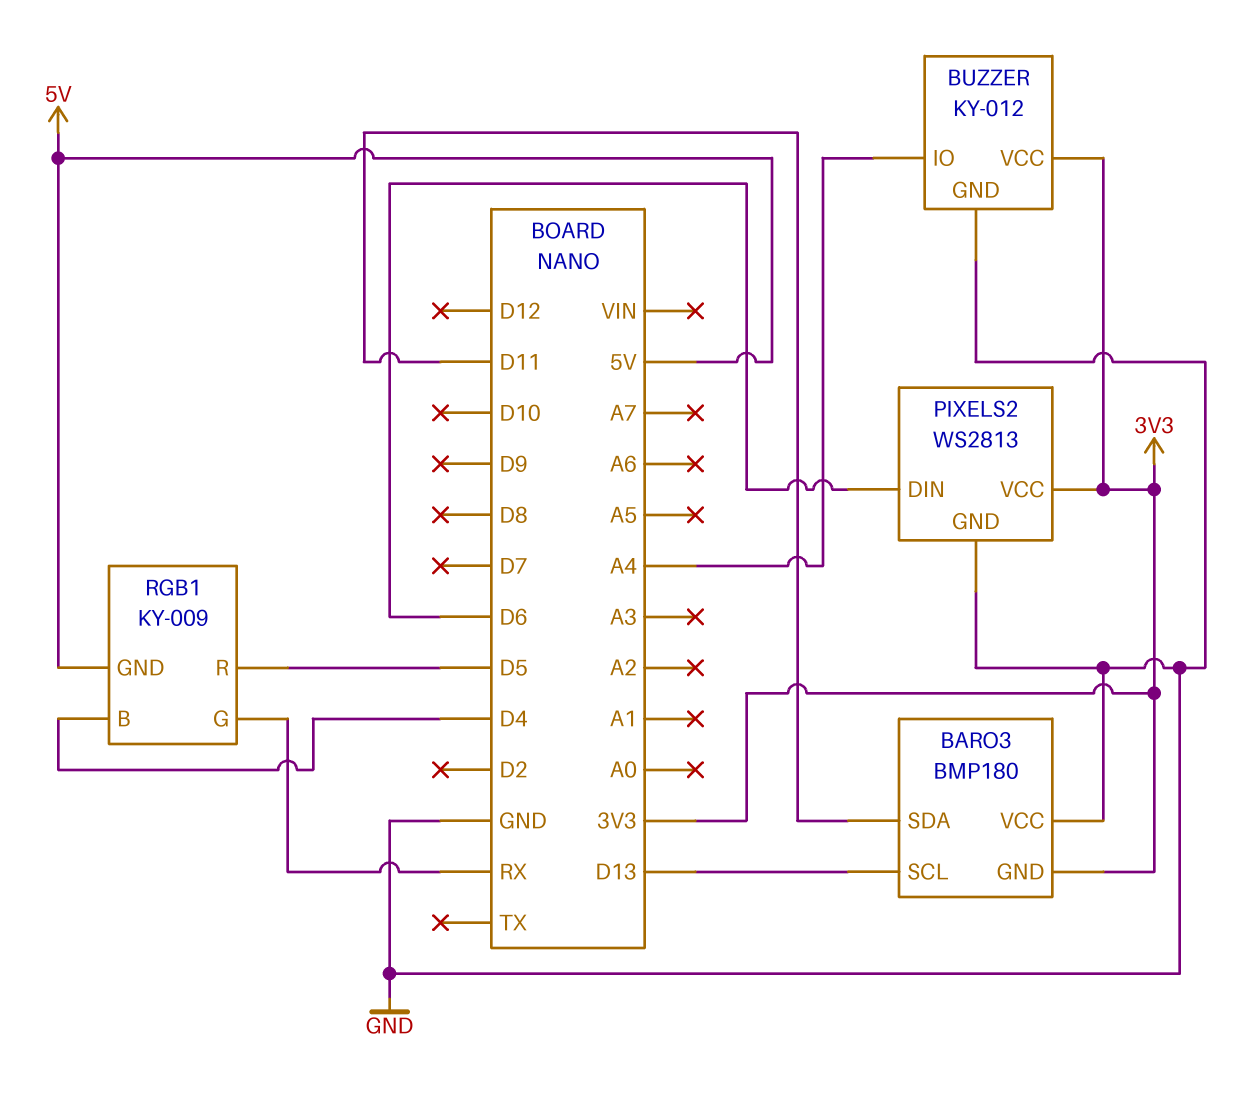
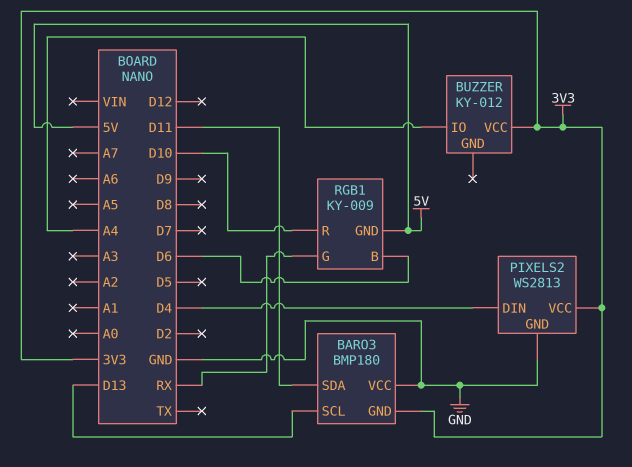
BUZZER pin GND: GND -> none
PIXELS2 pin DIN: D6 -> D4
RGB1 pin B: D4 -> D6
RGB1 pin R: D5 -> D10

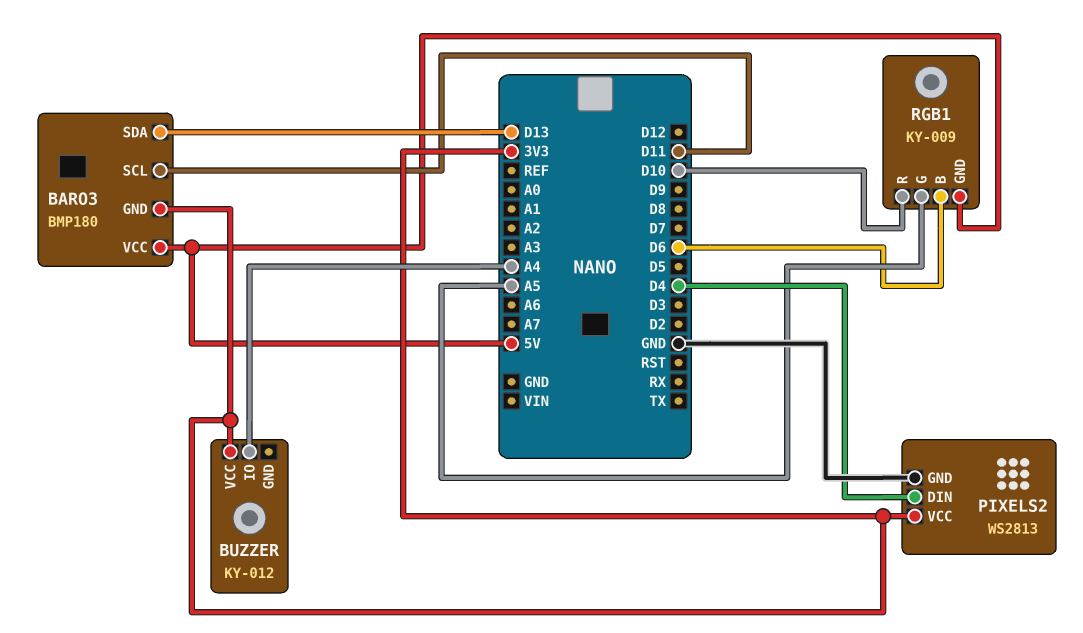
BARO3 pin SCL: D13 -> D11
BARO3 pin SDA: D11 -> D13
BARO3 pin VCC: GND -> 5V
RGB1 pin G: RX -> A5

